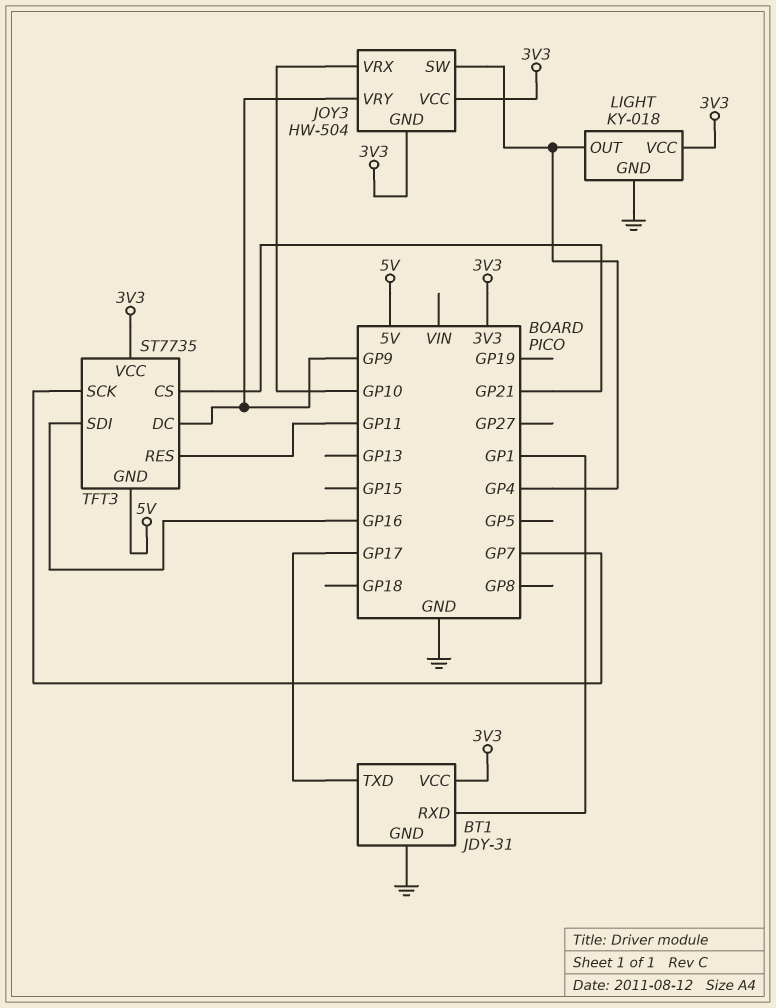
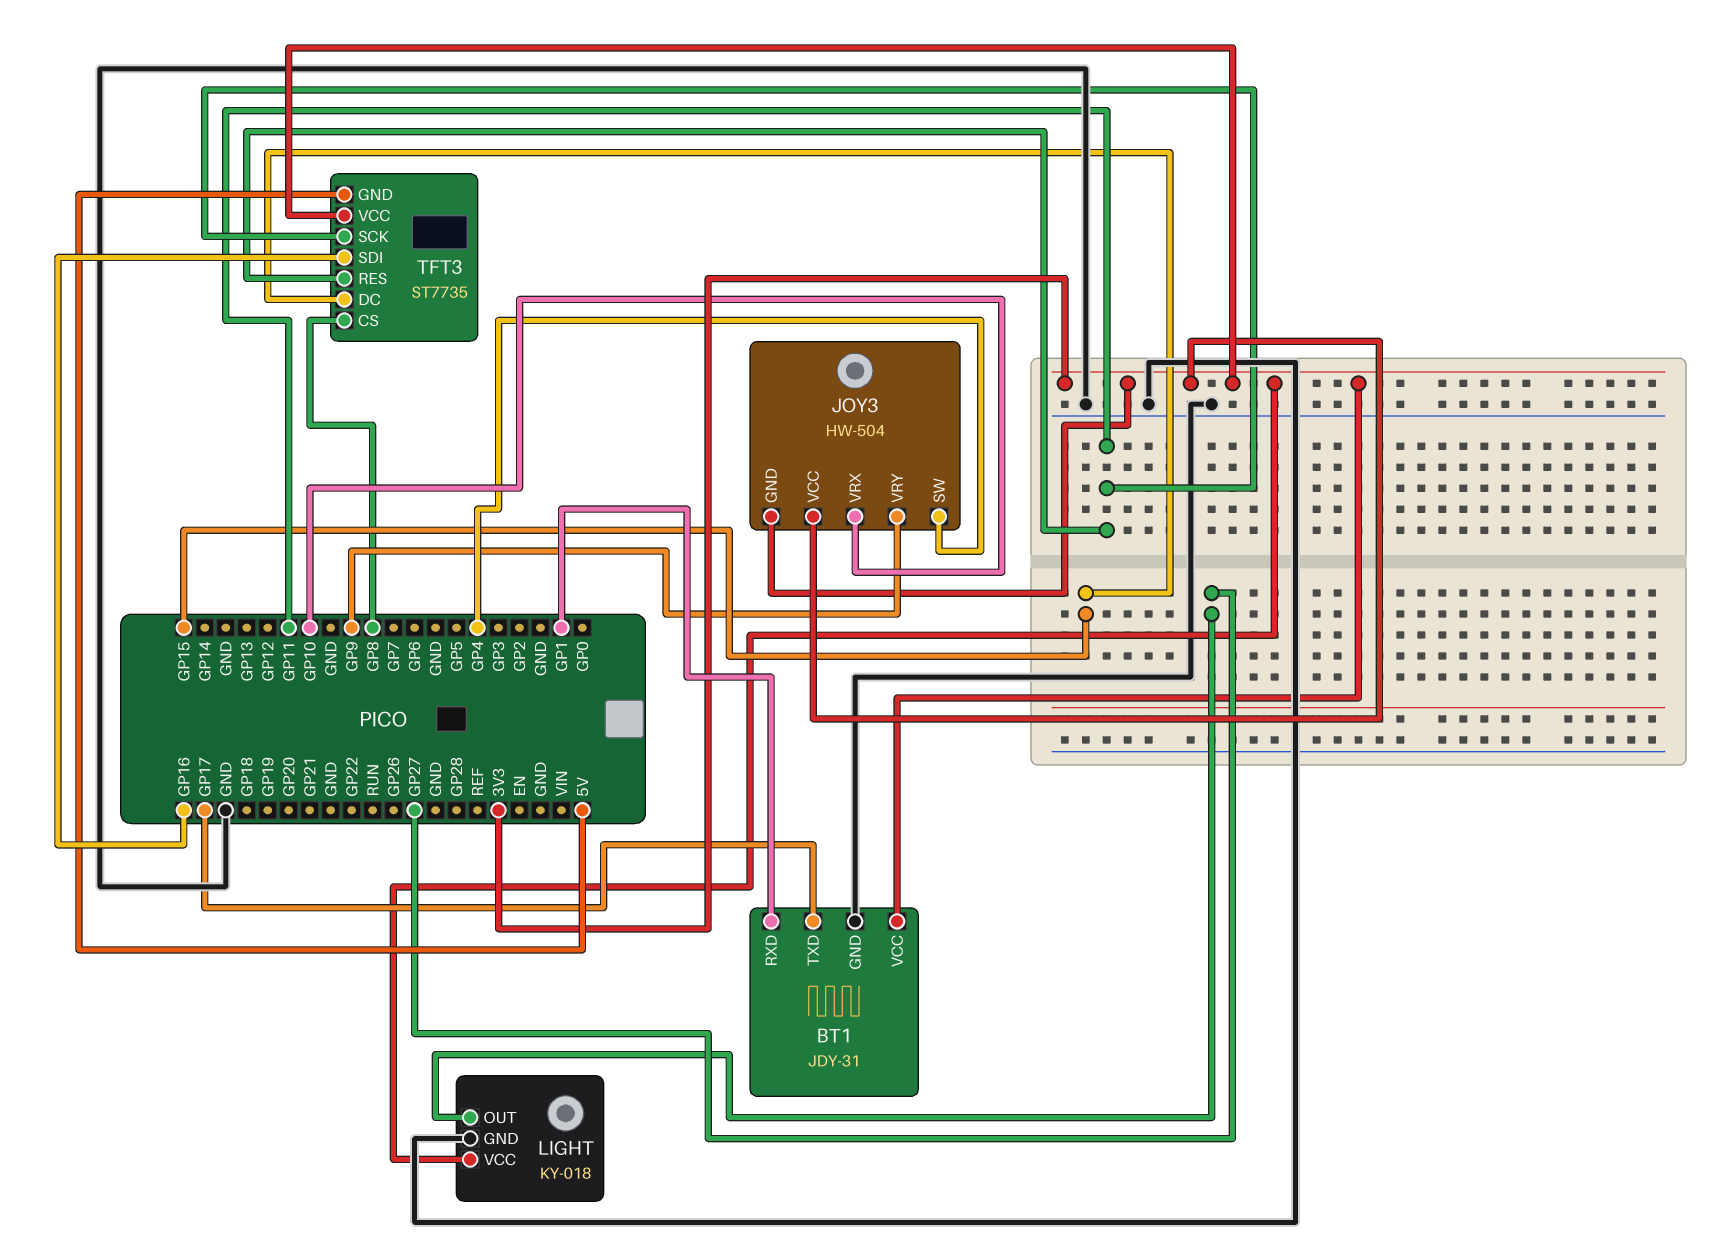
LIGHT pin OUT: GP4 -> GP27
TFT3 pin CS: GP21 -> GP8
TFT3 pin DC: GP9 -> GP15
TFT3 pin SCK: GP7 -> GP11

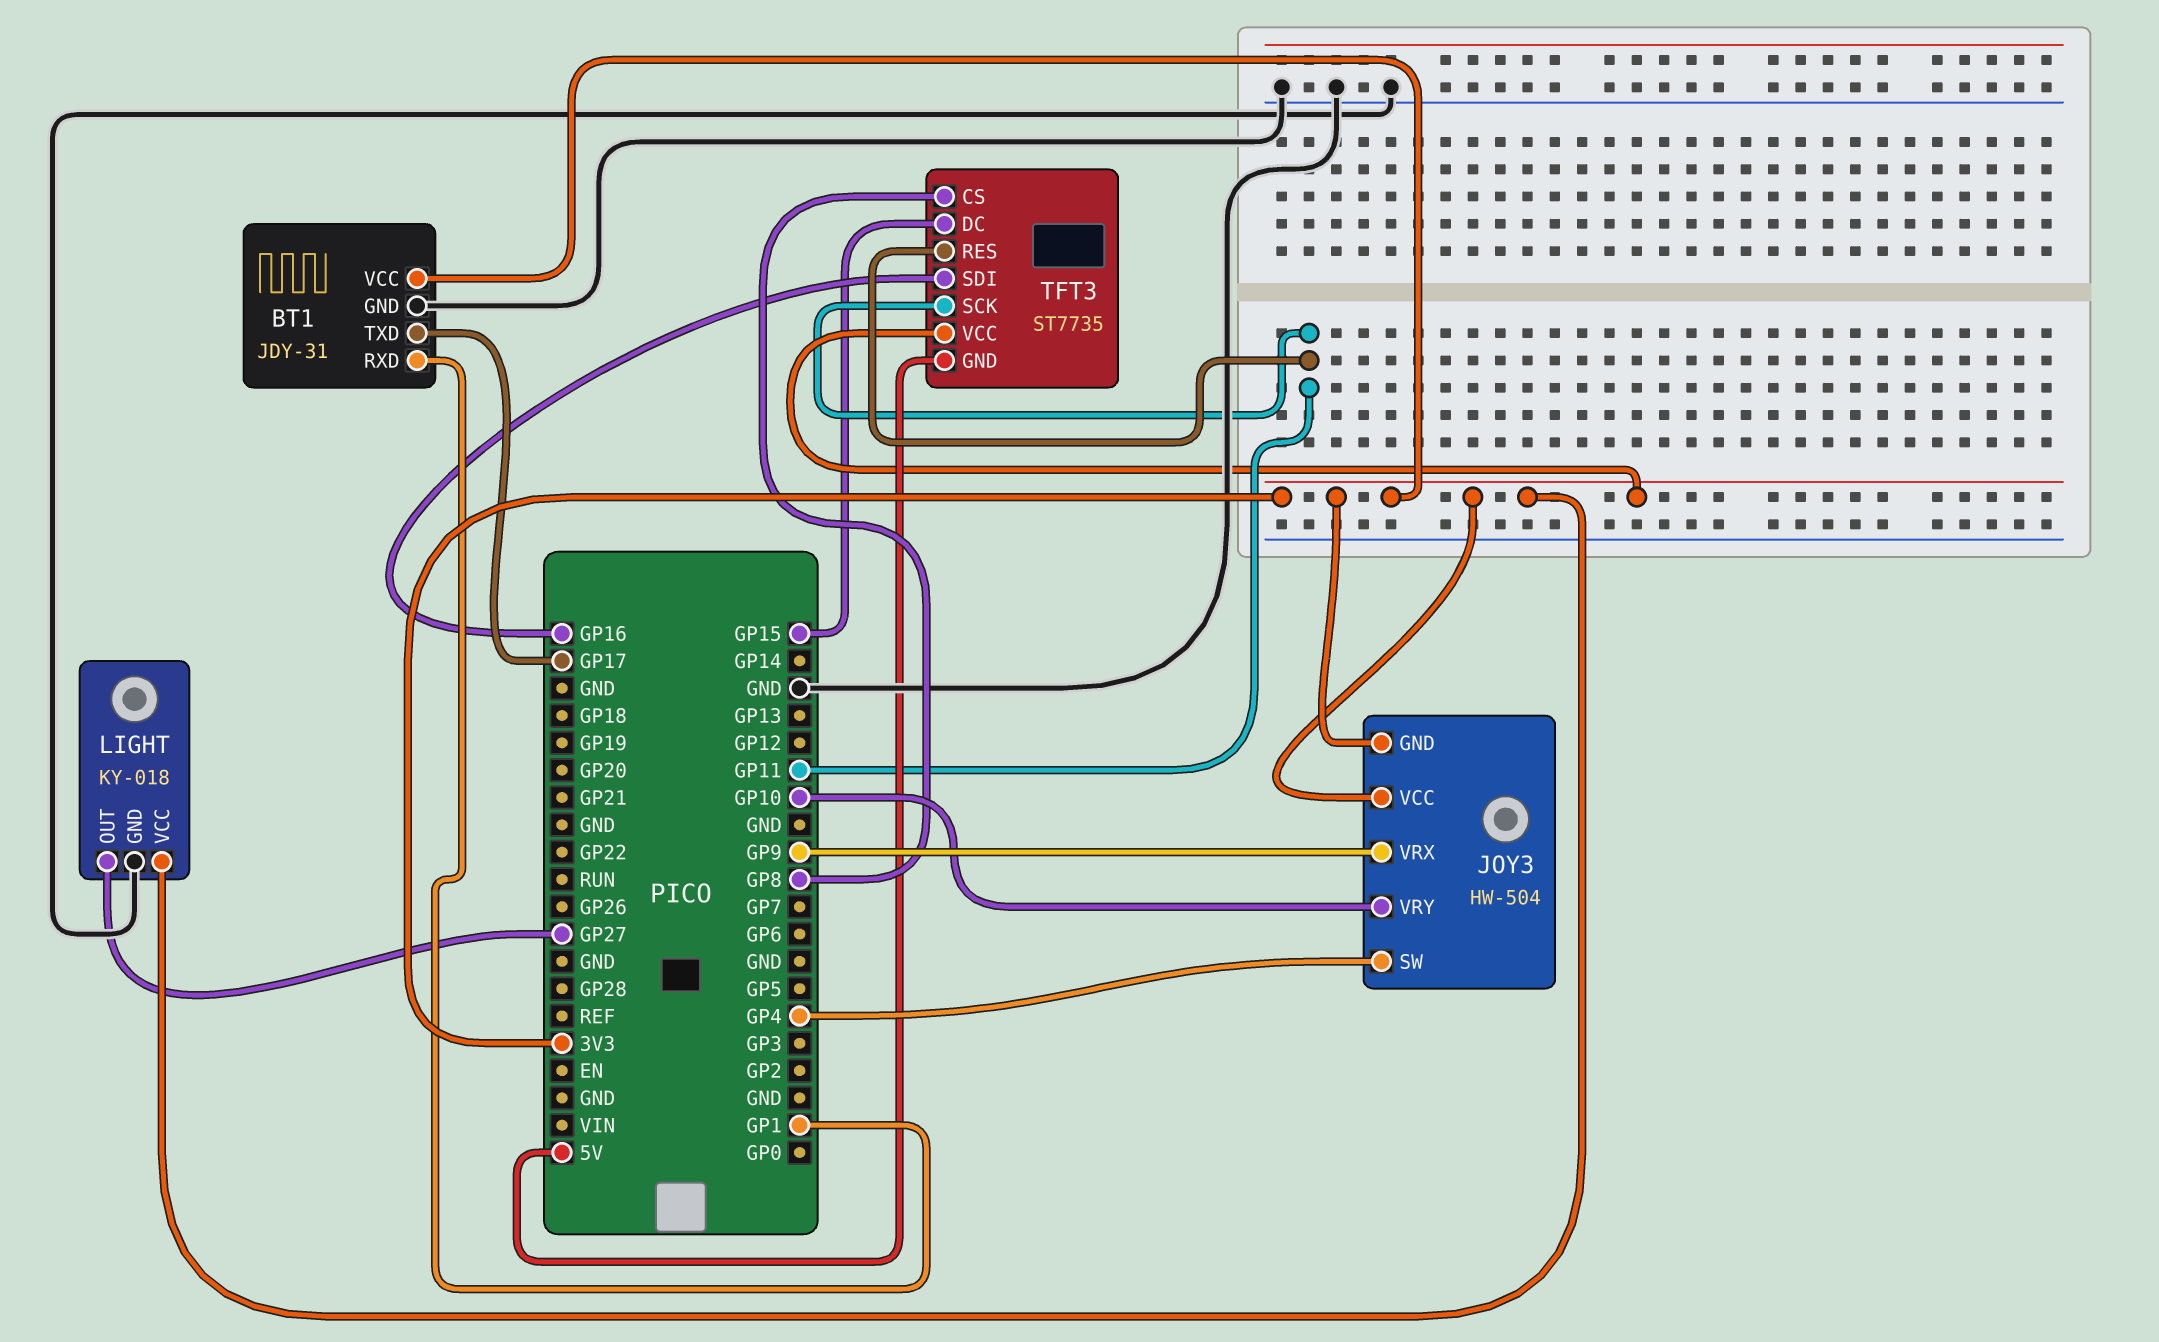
JOY3 pin VRX: GP10 -> GP9
JOY3 pin VRY: GP9 -> GP10

